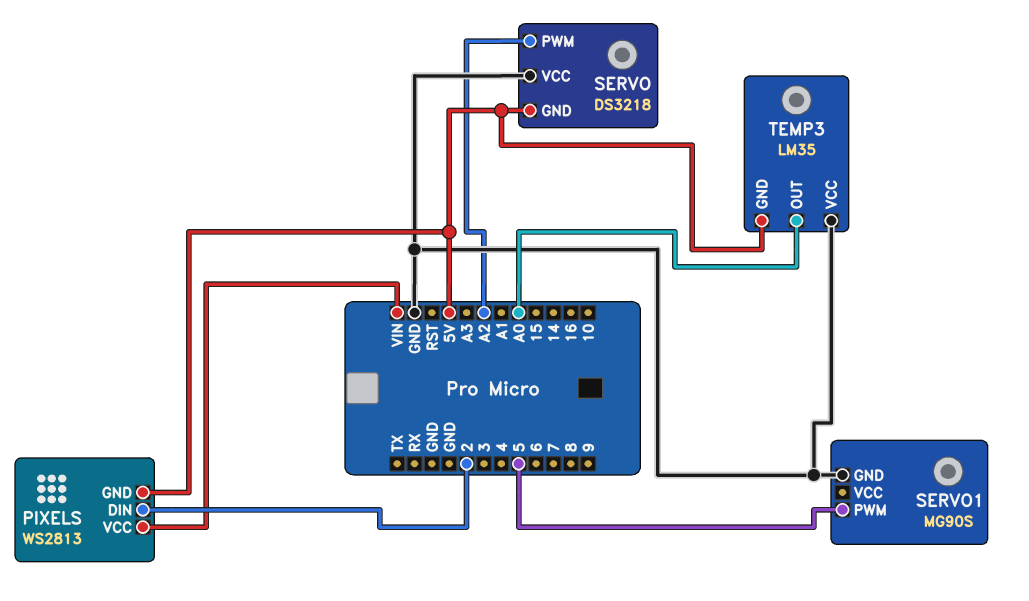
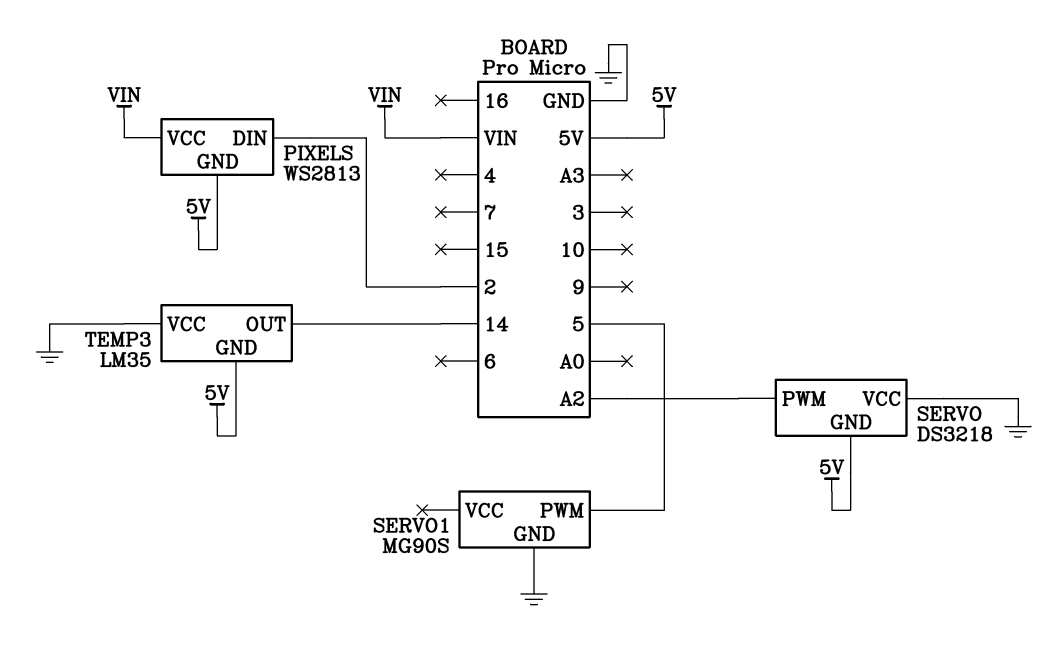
TEMP3 pin OUT: A0 -> 14

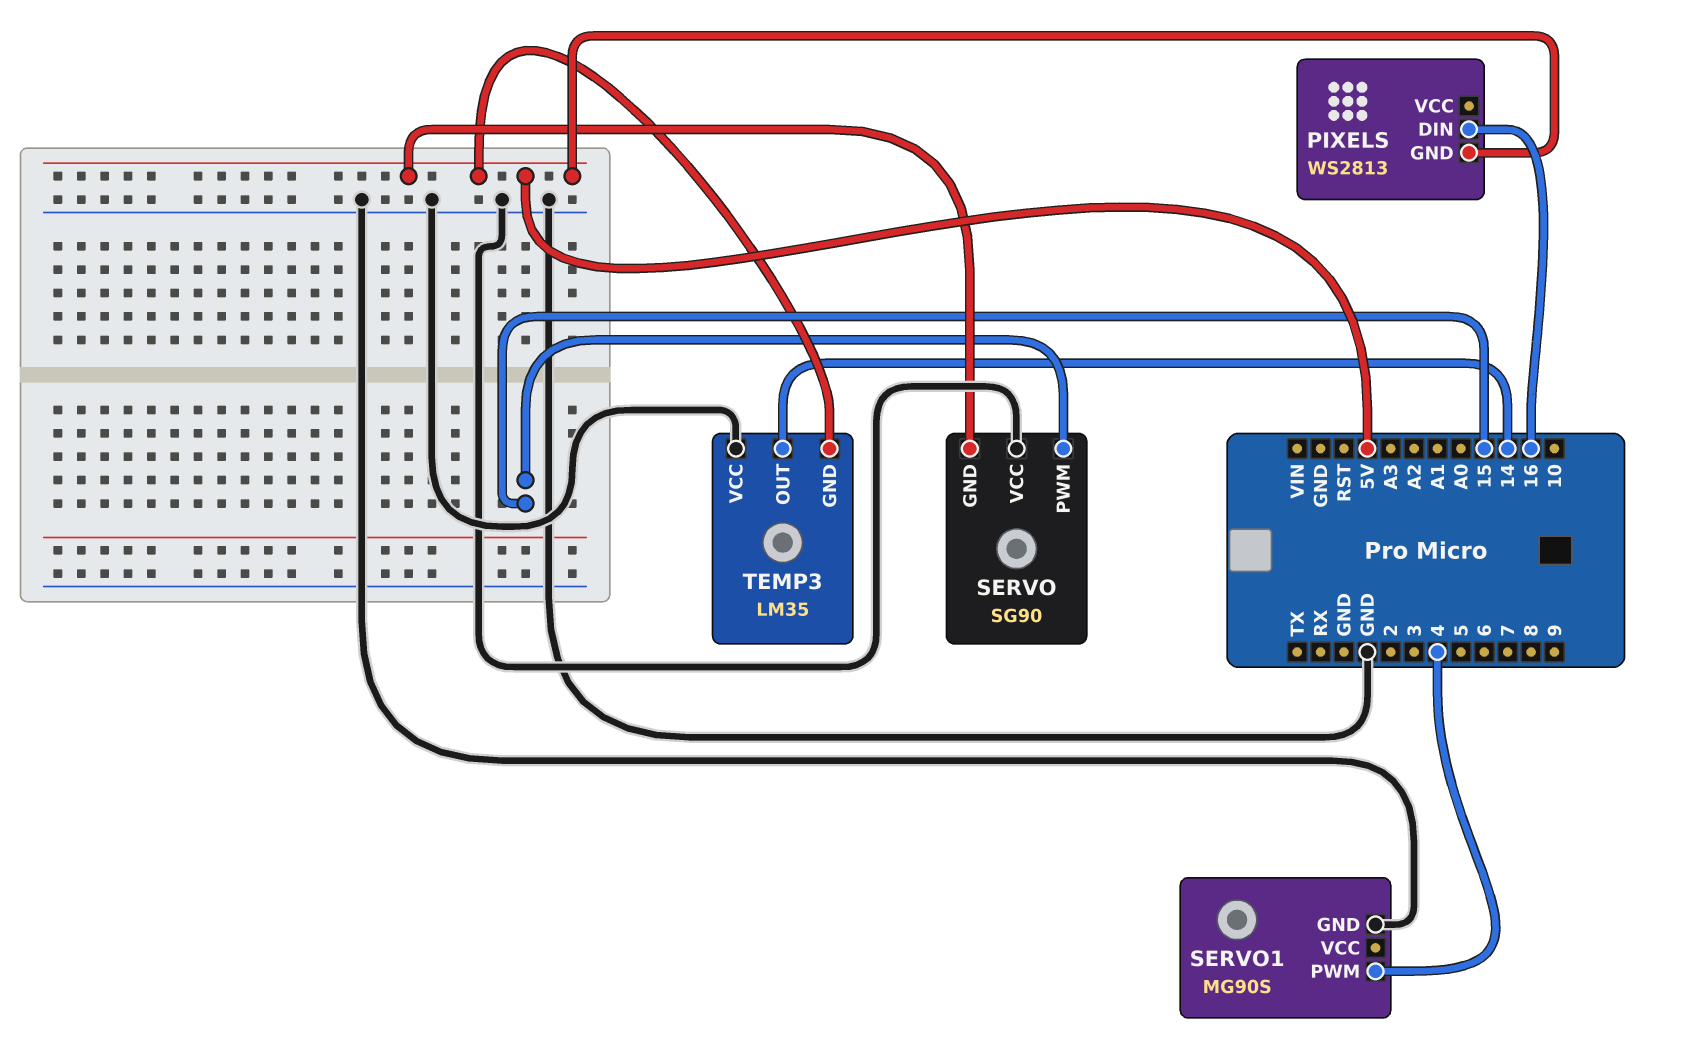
PIXELS pin DIN: 2 -> 16
PIXELS pin VCC: VIN -> none
SERVO: DS3218 -> SG90
SERVO pin PWM: A2 -> 15
SERVO1 pin PWM: 5 -> 4

